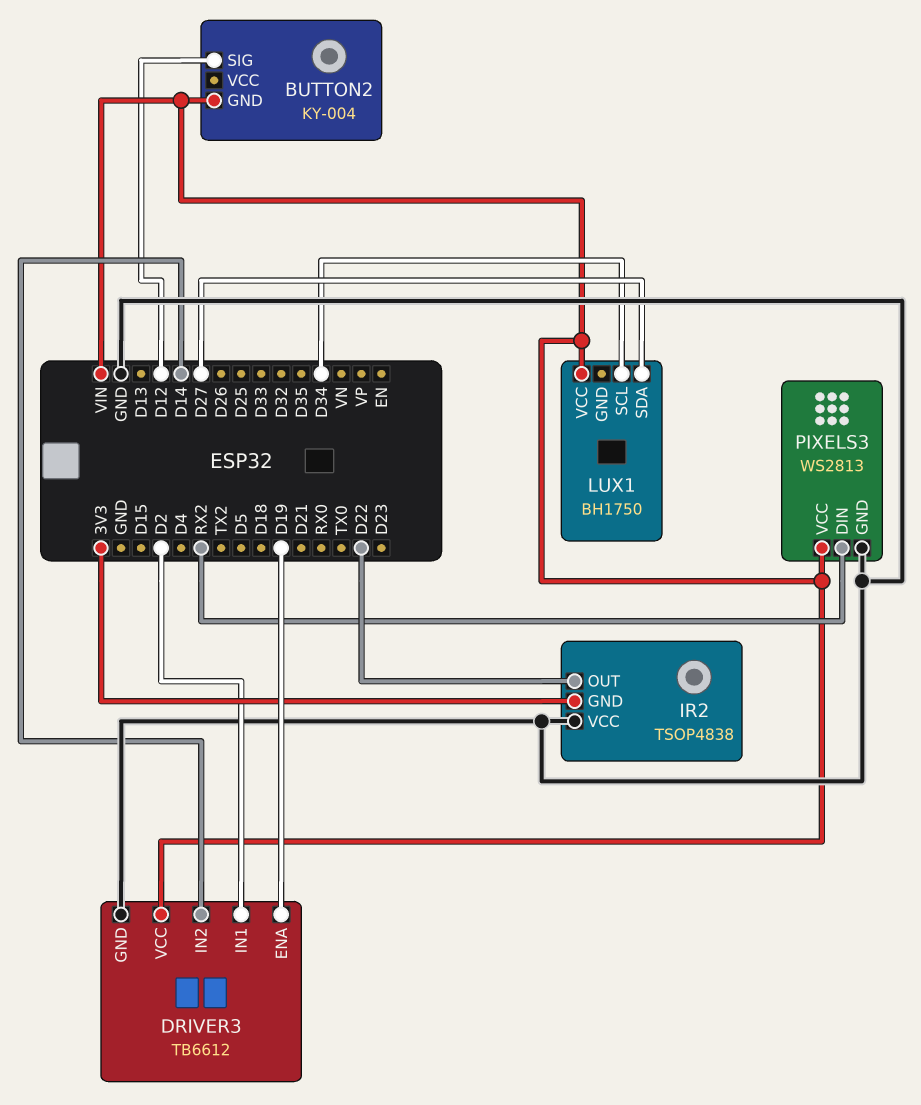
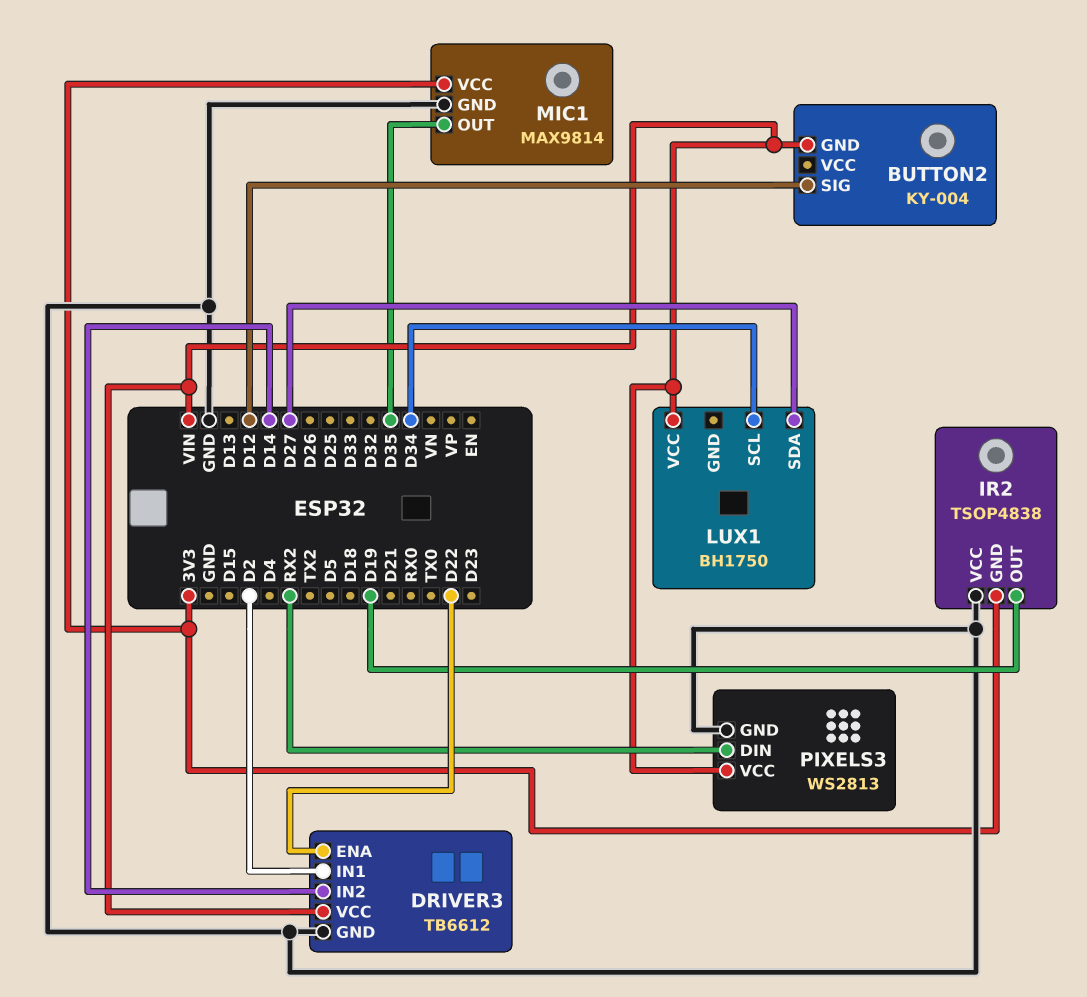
DRIVER3 pin ENA: D19 -> D22
IR2 pin OUT: D22 -> D19
MIC1: none -> MAX9814
MIC1 pin GND: none -> GND
MIC1 pin OUT: none -> D35
MIC1 pin VCC: none -> 3V3

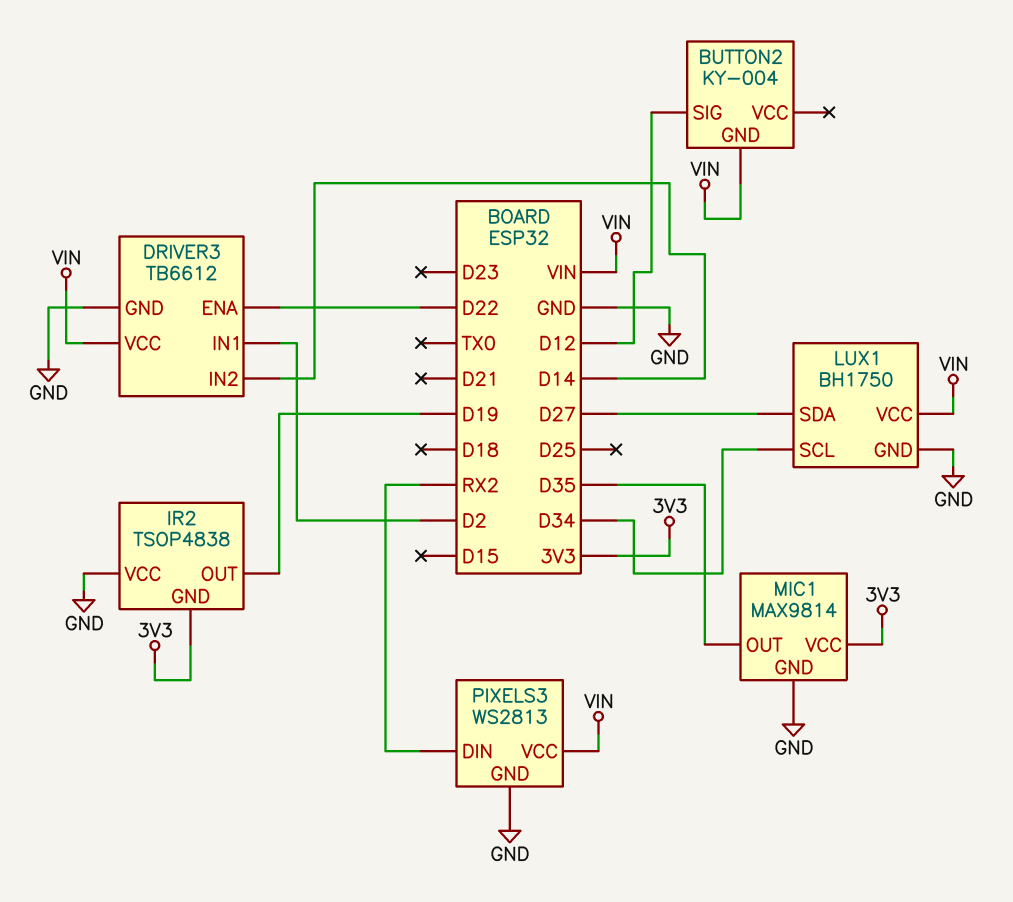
LUX1 pin GND: none -> GND

